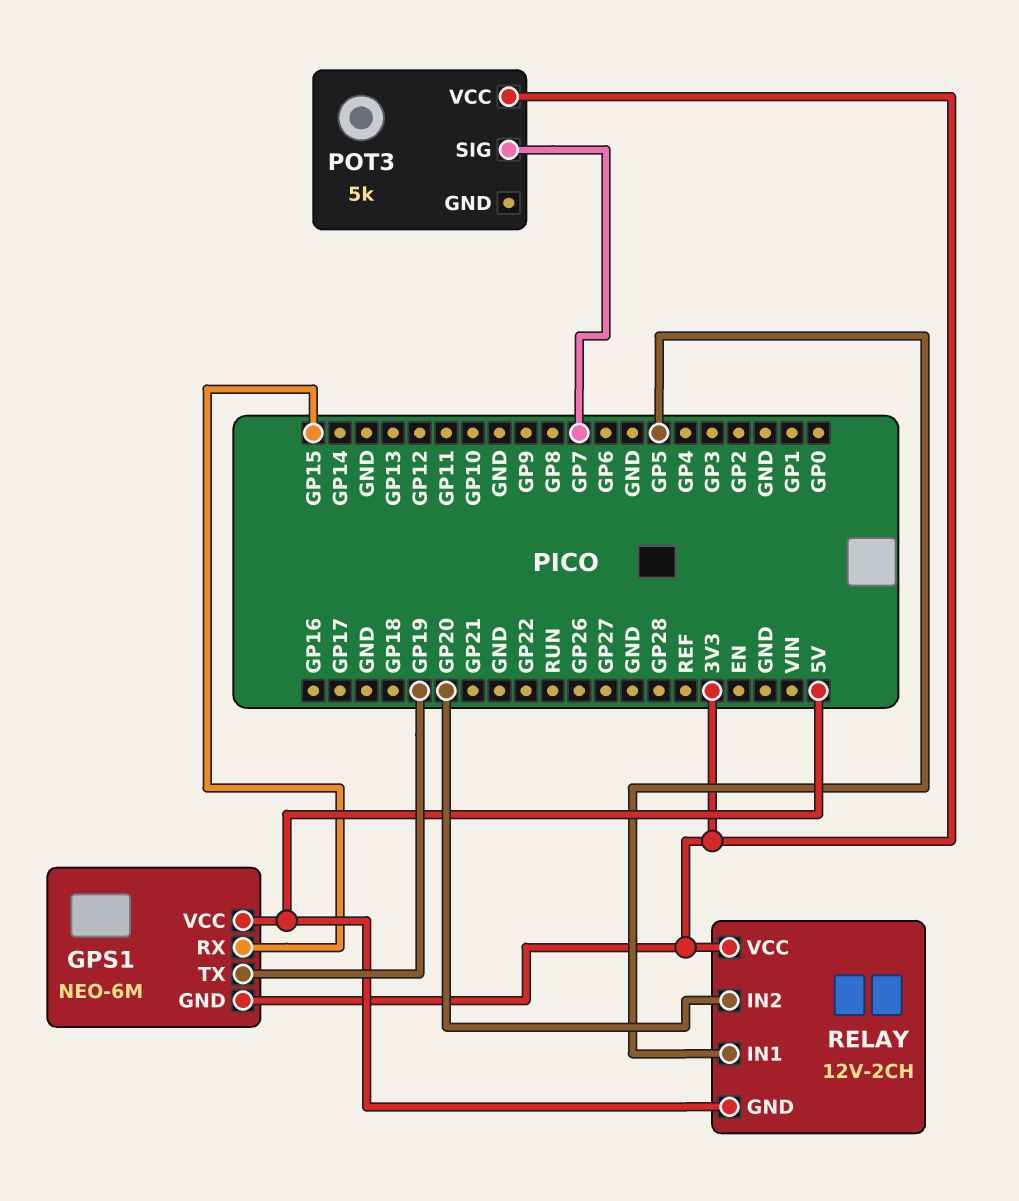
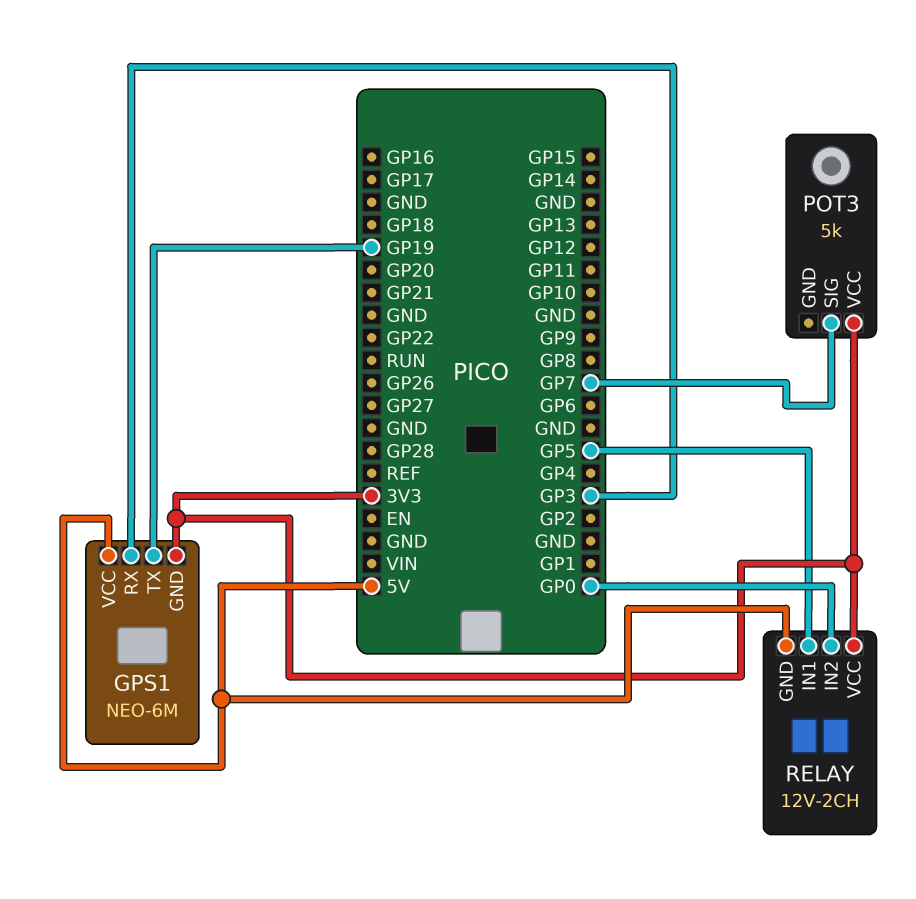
GPS1 pin RX: GP15 -> GP3
RELAY pin IN2: GP20 -> GP0

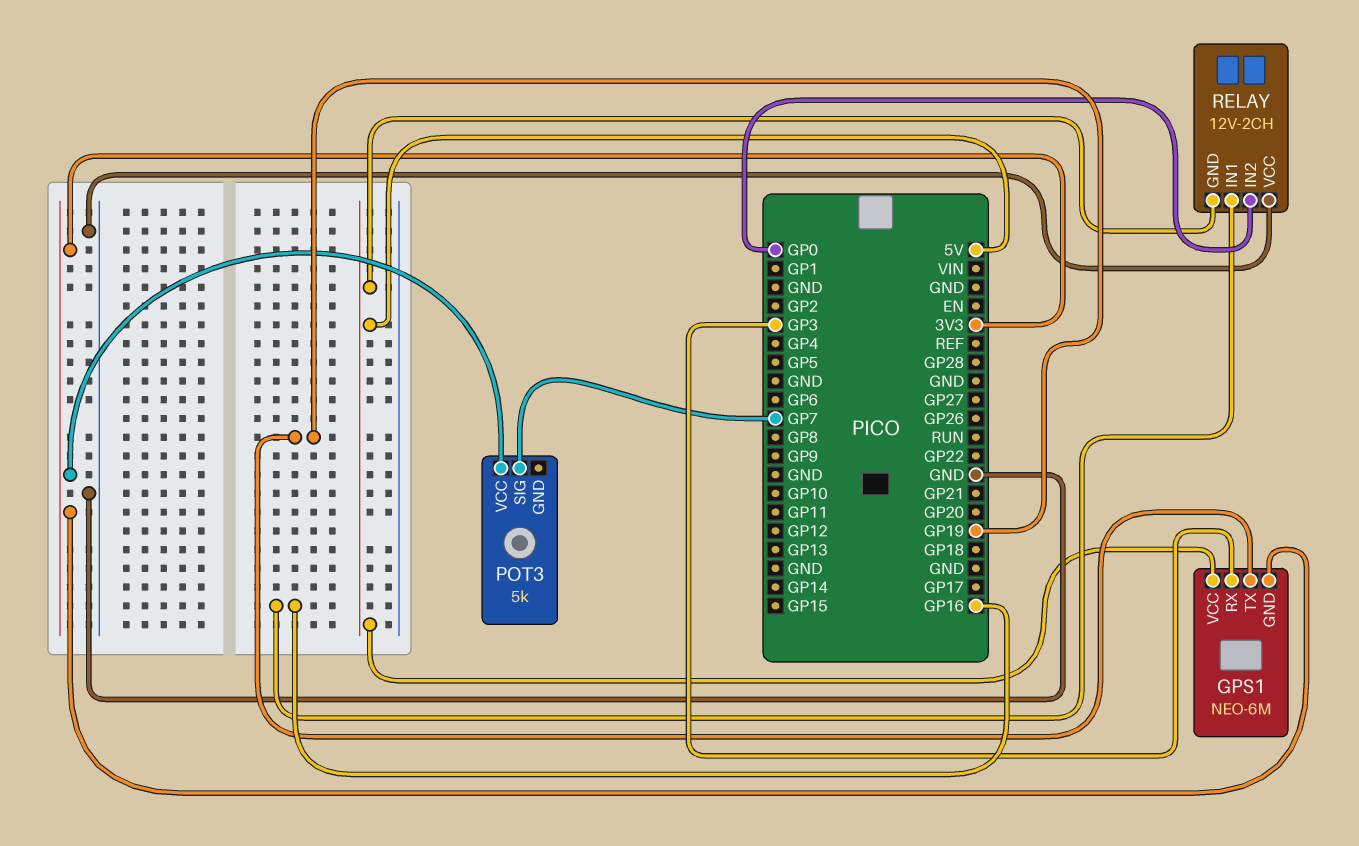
RELAY pin IN1: GP5 -> GP16
RELAY pin VCC: 3V3 -> GND

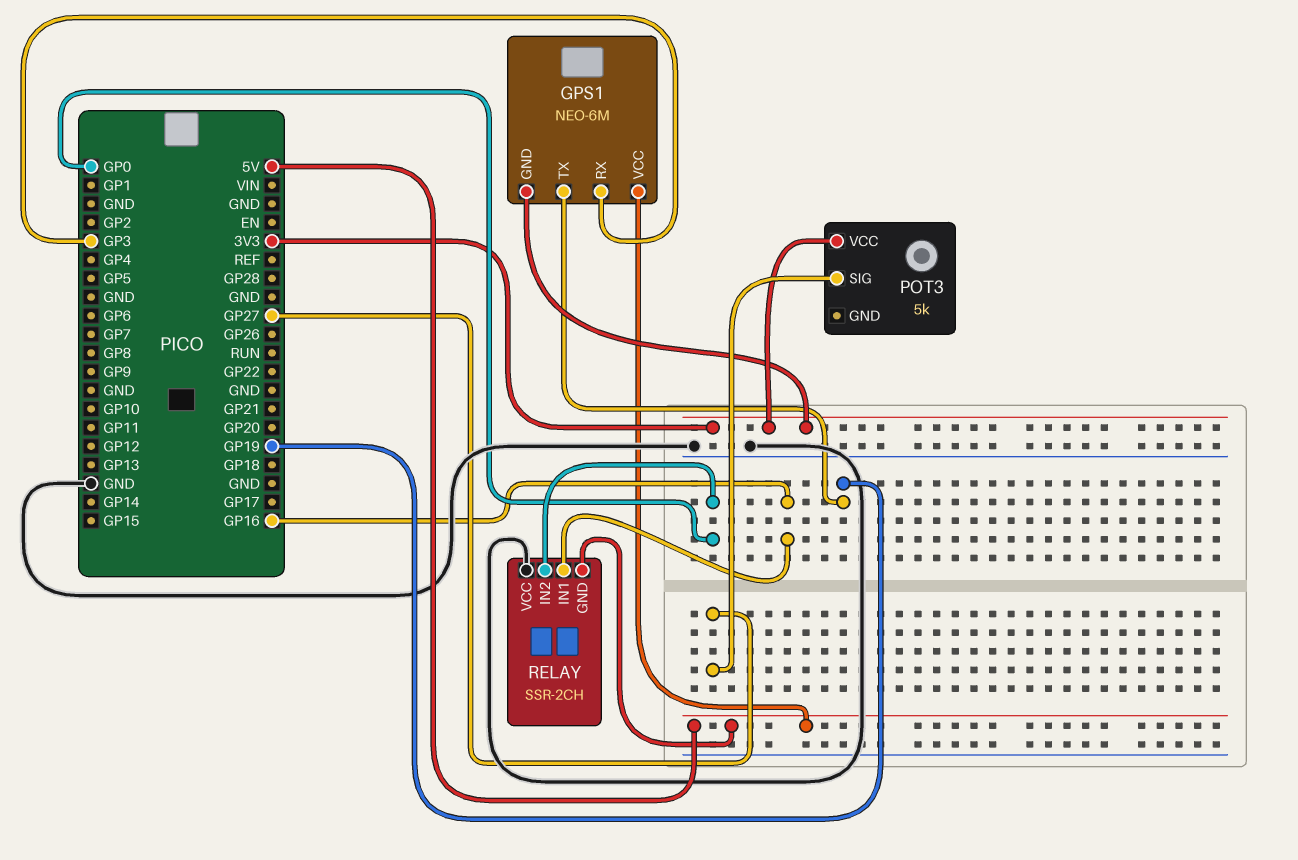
POT3 pin SIG: GP7 -> GP27
RELAY: 12V-2CH -> SSR-2CH

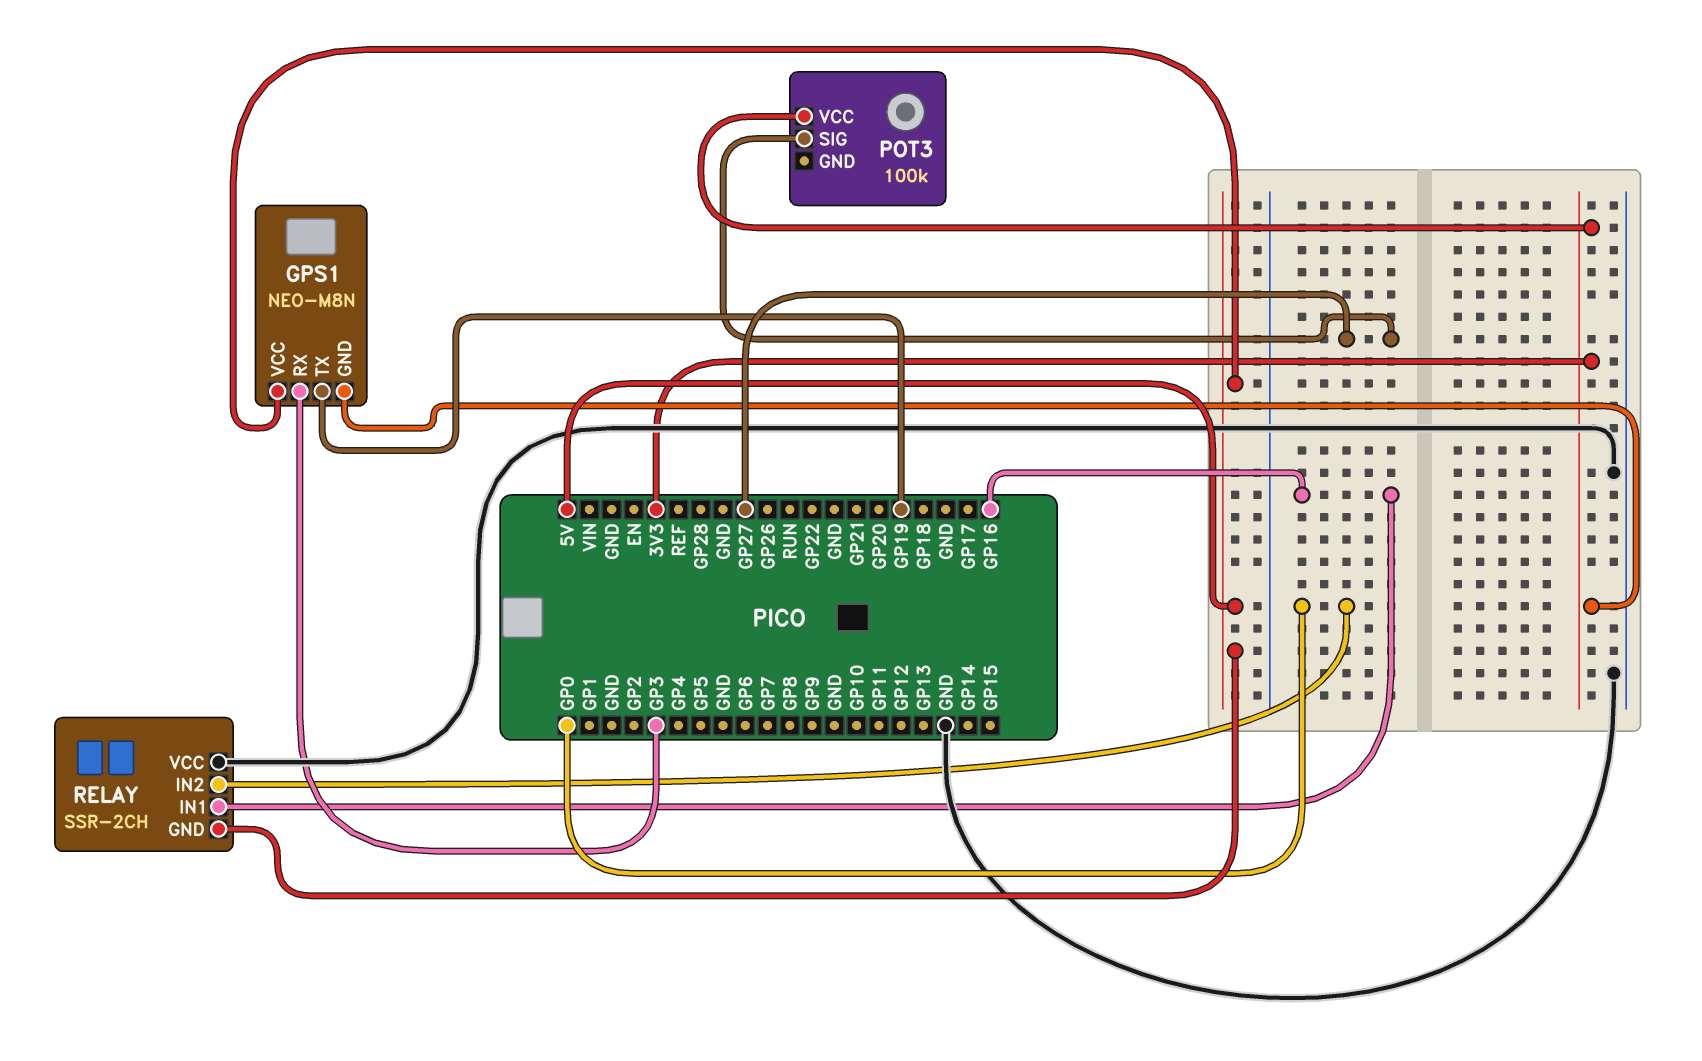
GPS1: NEO-6M -> NEO-M8N
POT3: 5k -> 100k

